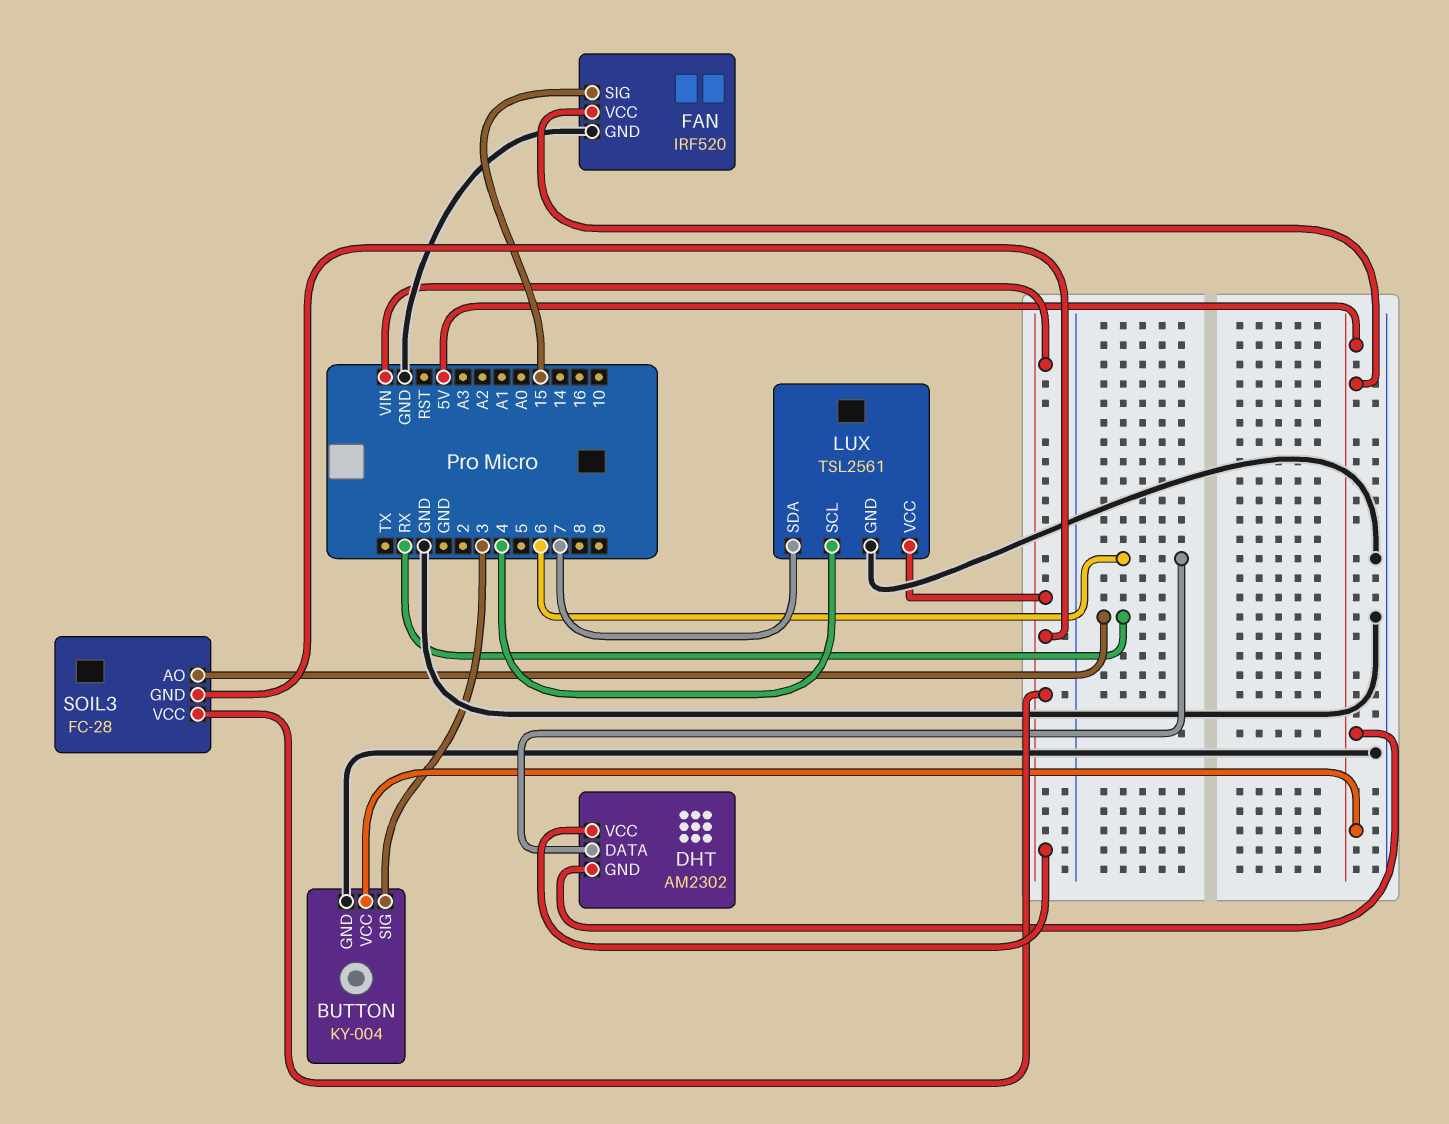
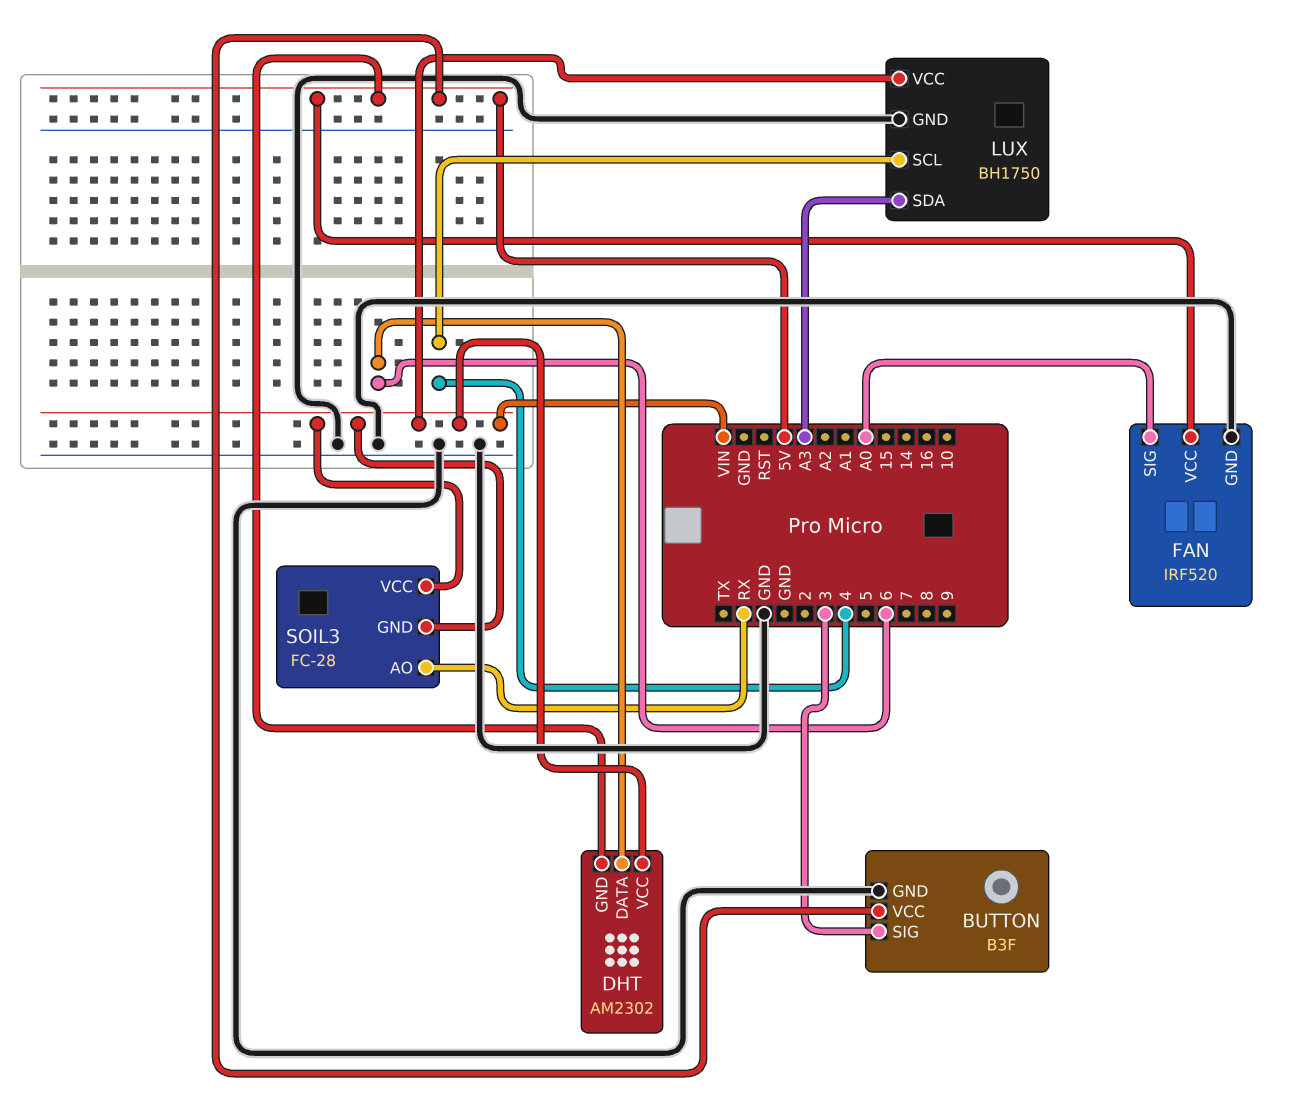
BUTTON: KY-004 -> B3F
FAN pin SIG: 15 -> A0
LUX: TSL2561 -> BH1750
LUX pin SDA: 7 -> A3

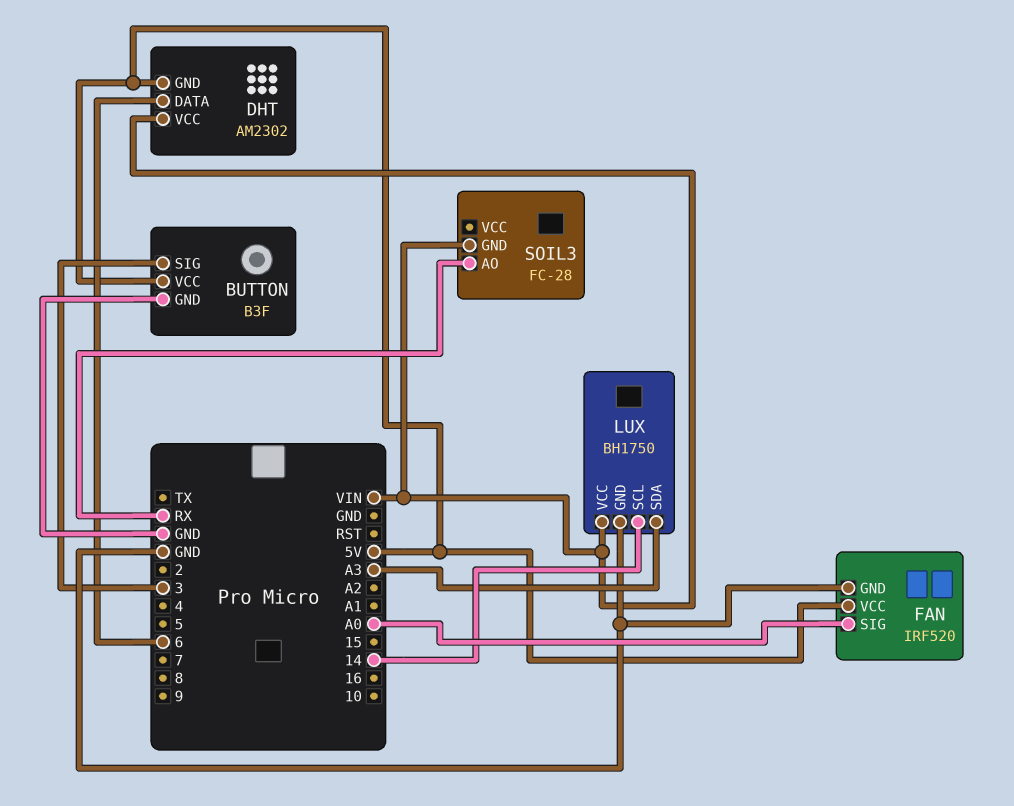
LUX pin SCL: 4 -> 14
SOIL3 pin VCC: VIN -> none

